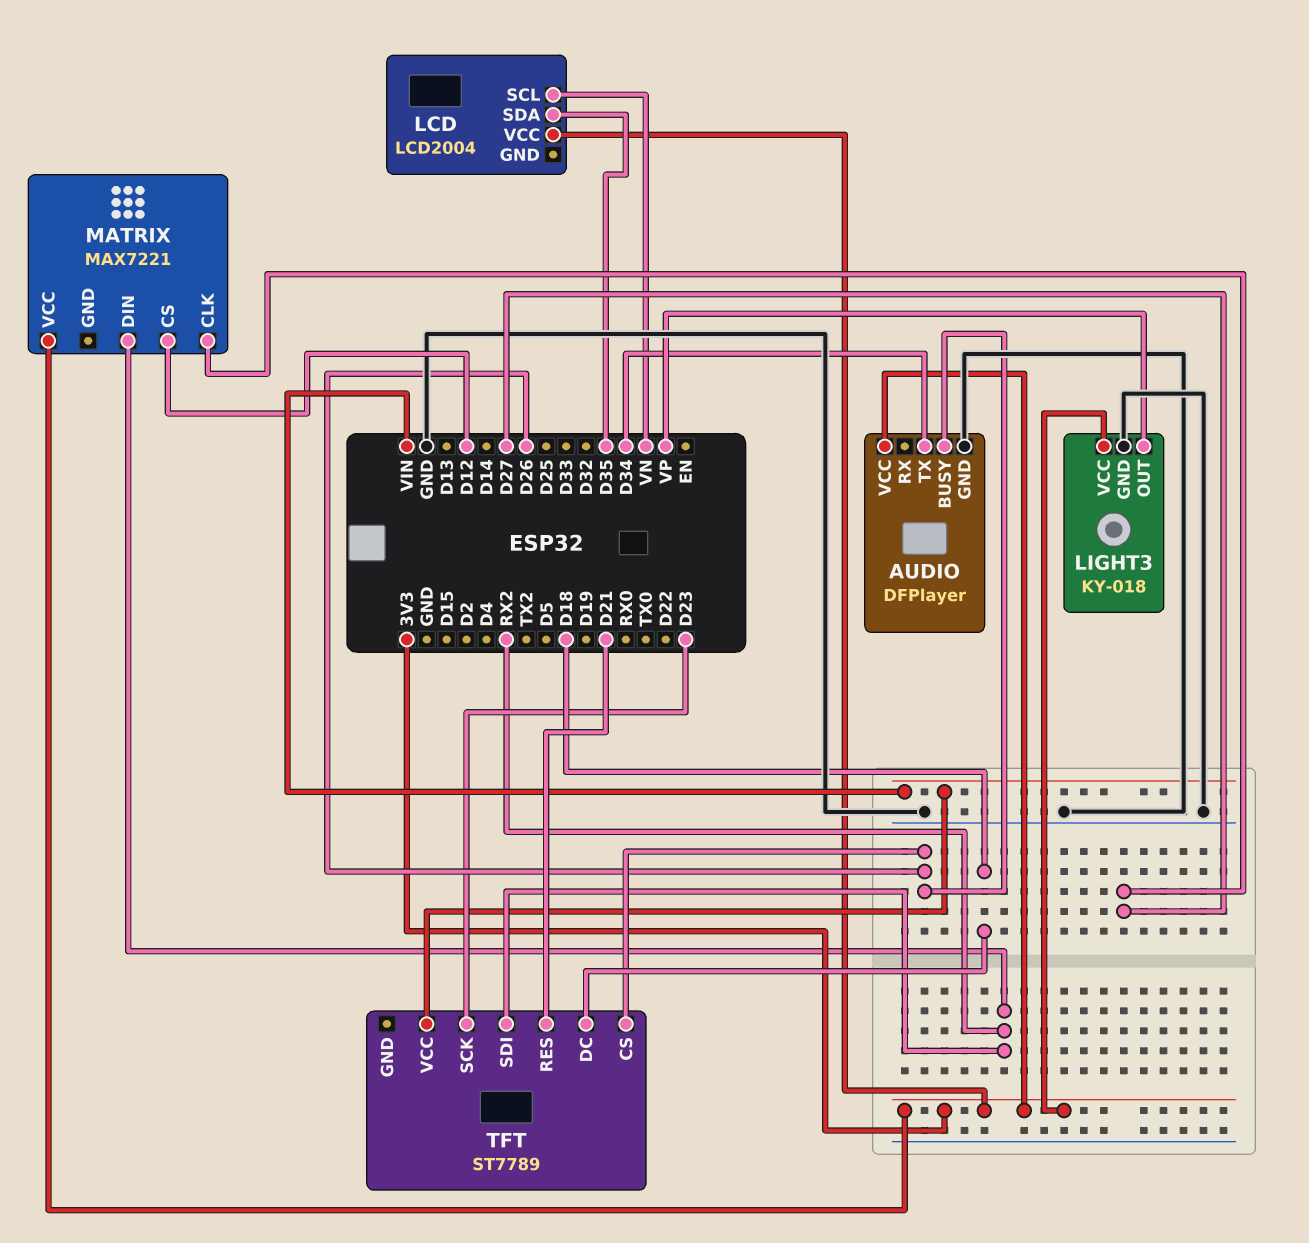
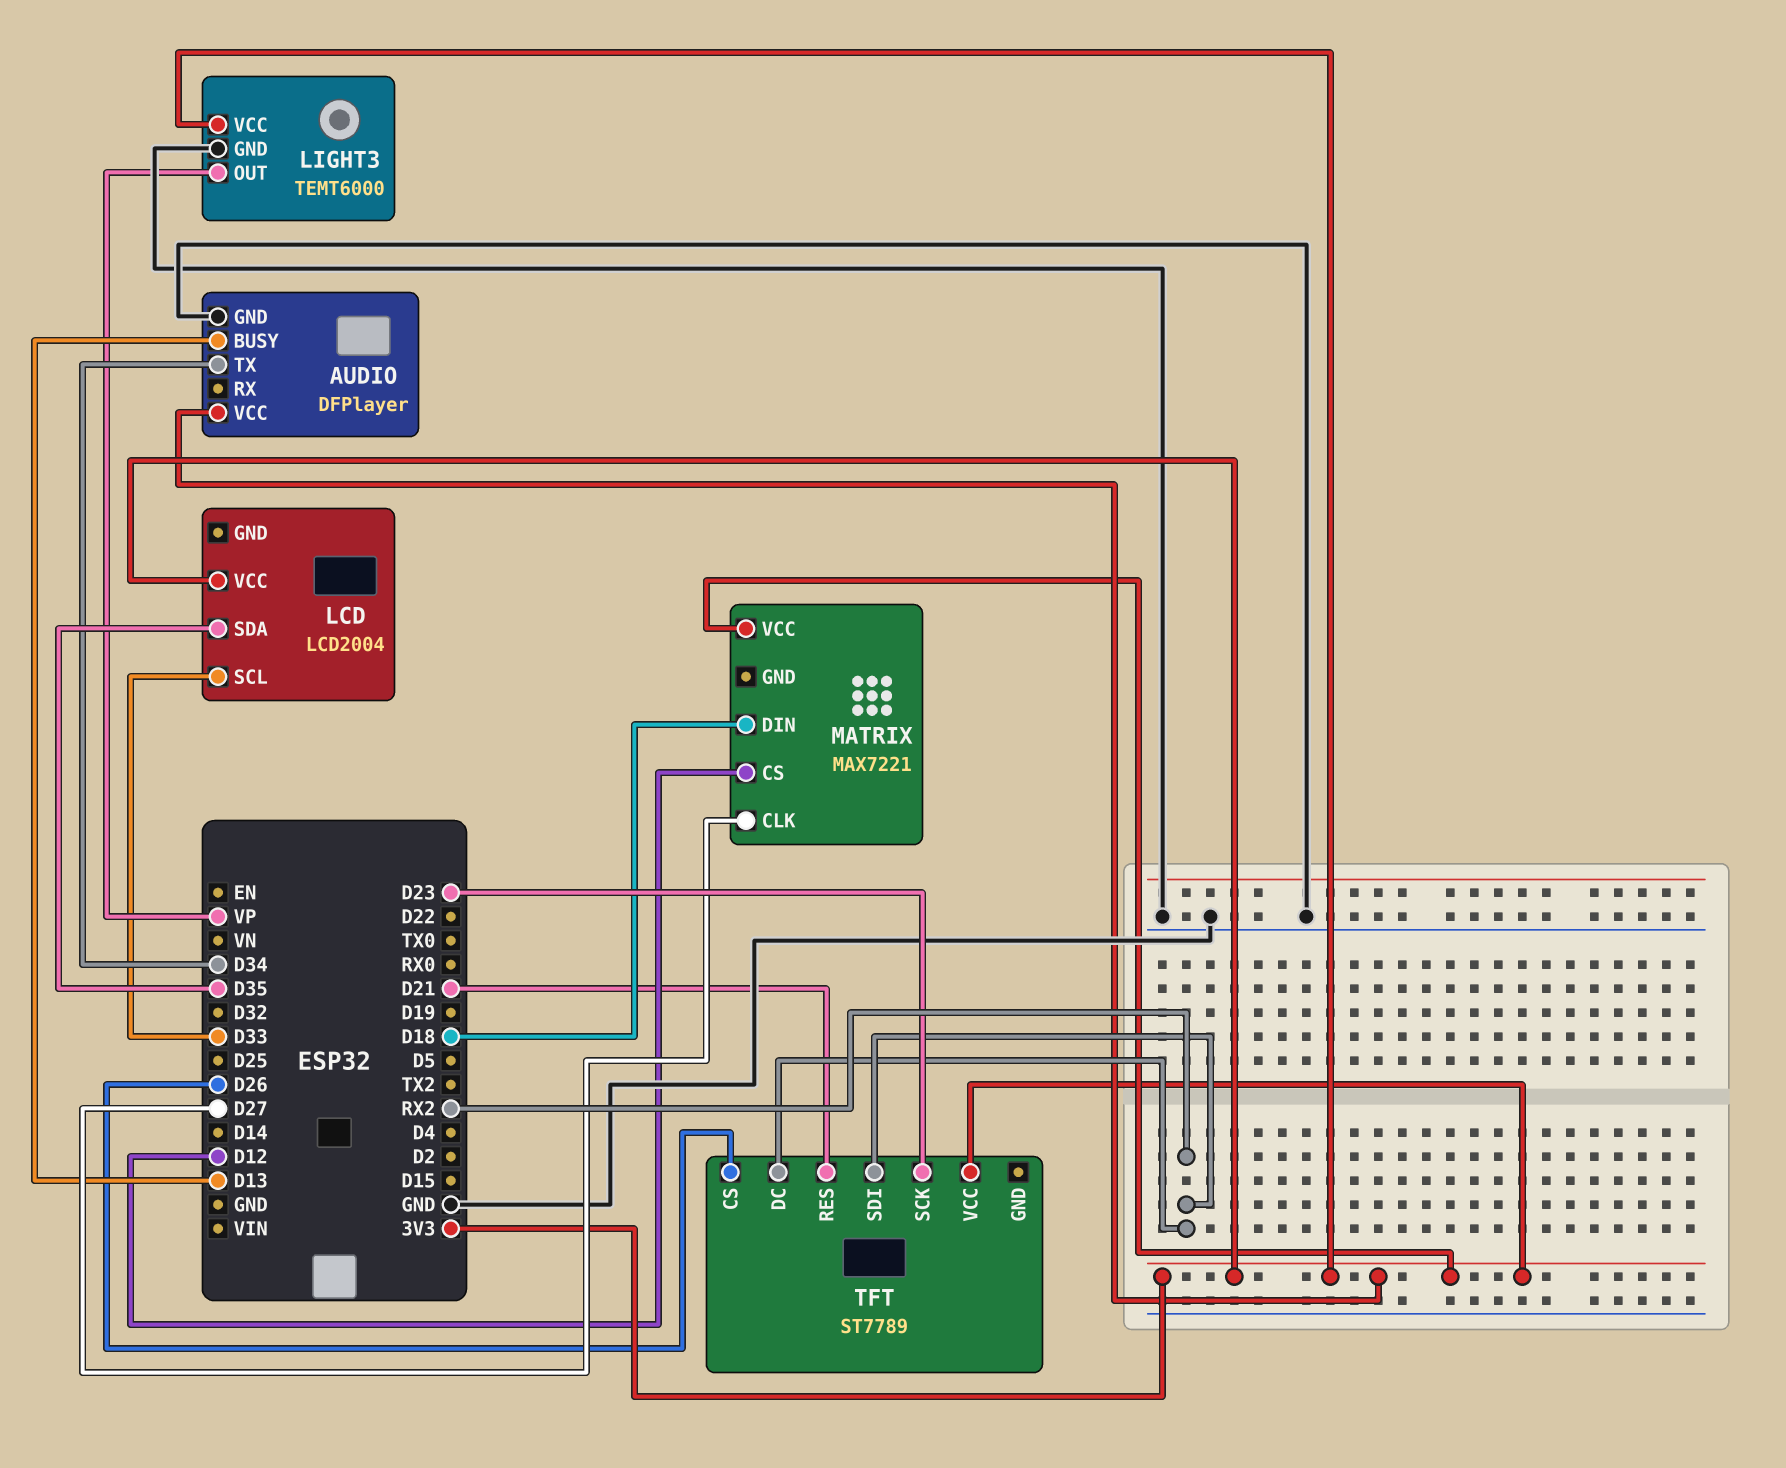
AUDIO pin BUSY: D26 -> D13
LCD pin SCL: VN -> D33
LIGHT3: KY-018 -> TEMT6000
MATRIX pin DIN: RX2 -> D18
TFT pin DC: D18 -> RX2
TFT pin VCC: VIN -> 3V3

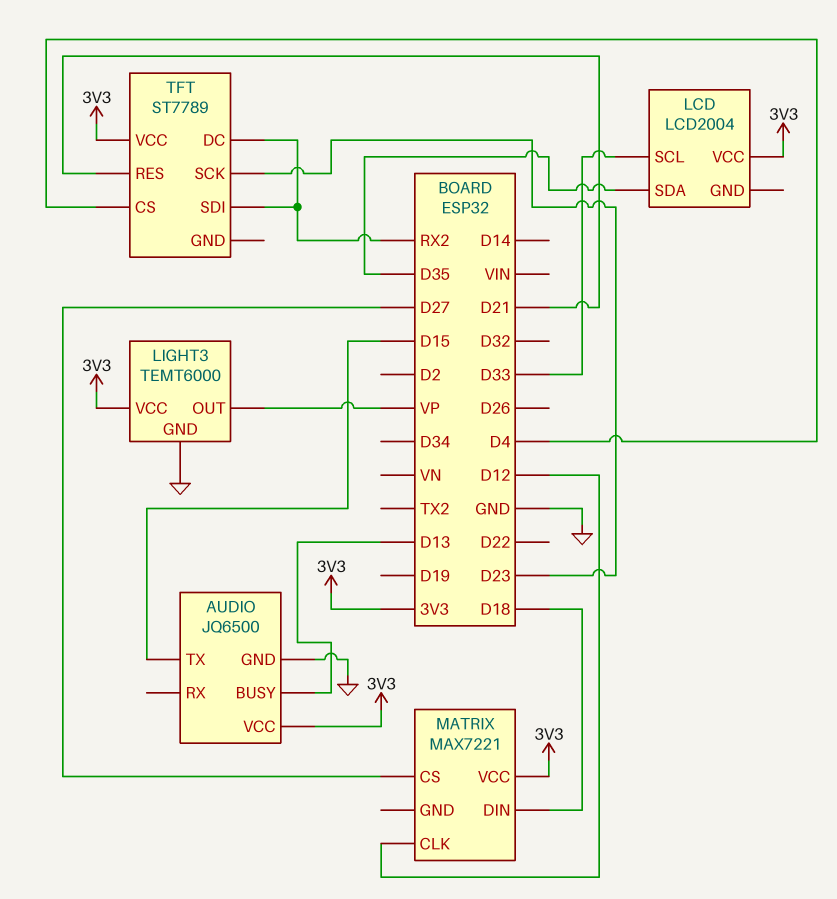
AUDIO: DFPlayer -> JQ6500
AUDIO pin TX: D34 -> D15
MATRIX pin CLK: D27 -> D12
MATRIX pin CS: D12 -> D27
TFT pin CS: D26 -> D4

